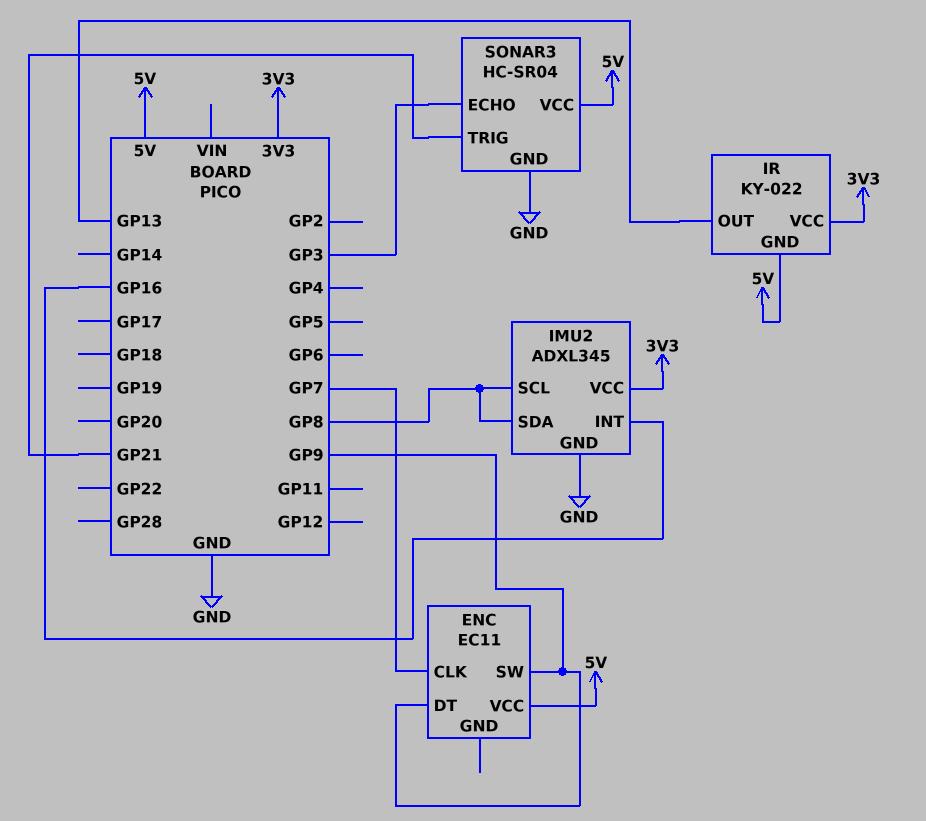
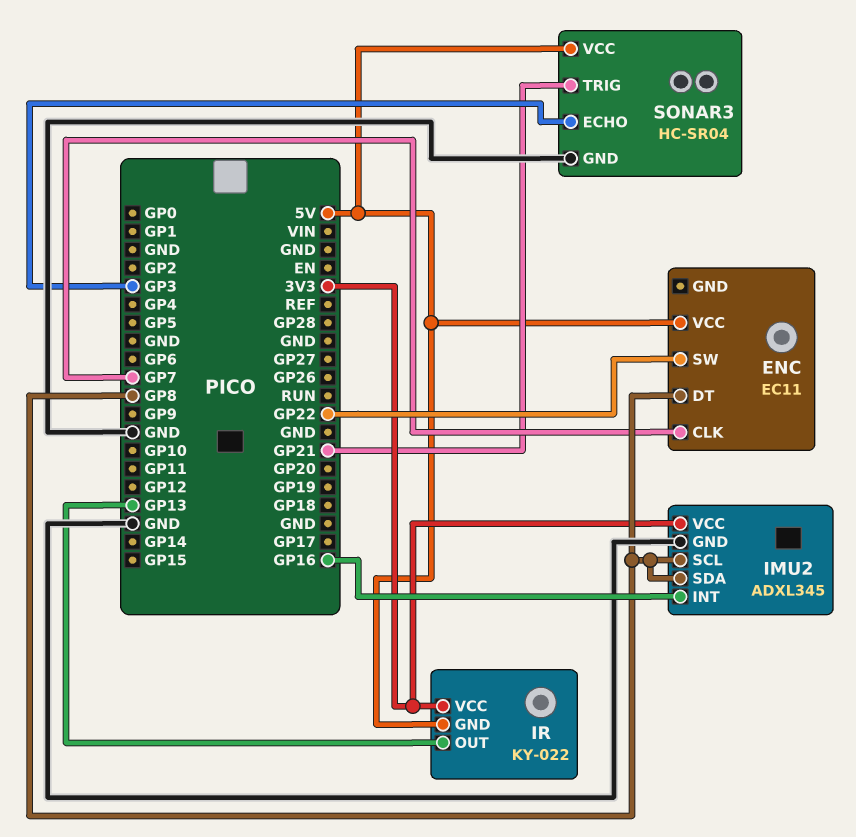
ENC pin DT: GP9 -> GP8
ENC pin SW: GP9 -> GP22

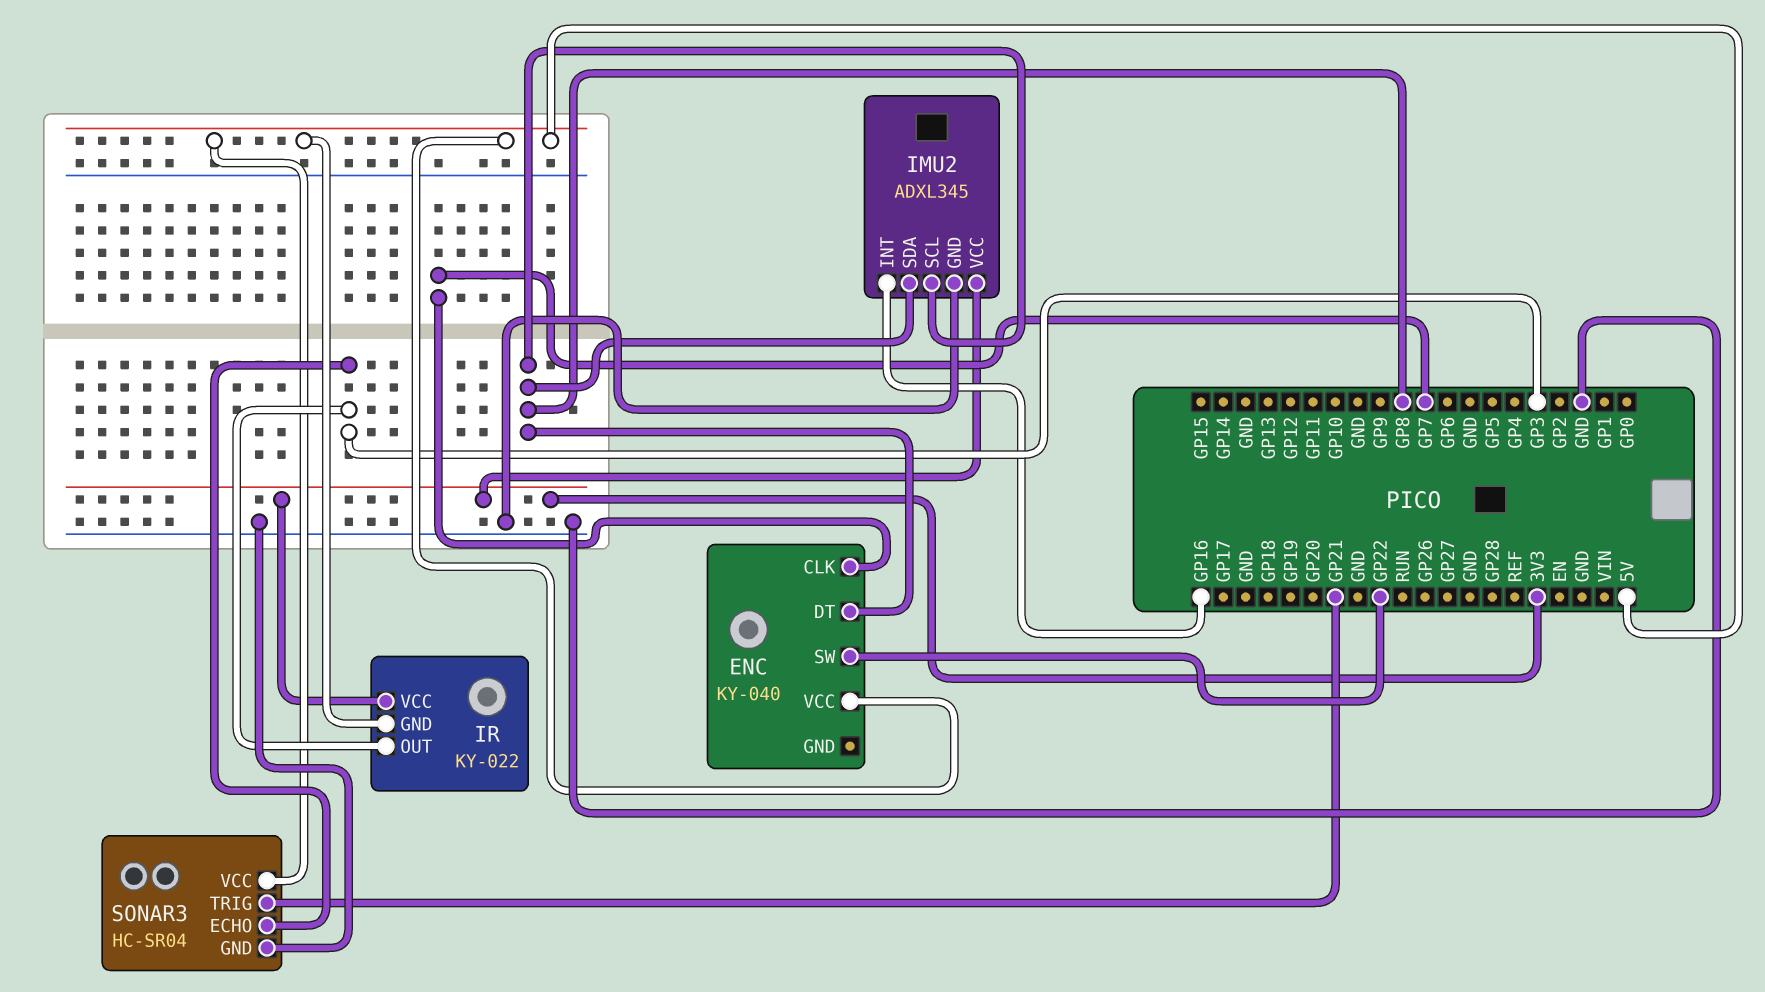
ENC: EC11 -> KY-040
IR pin OUT: GP13 -> GP3

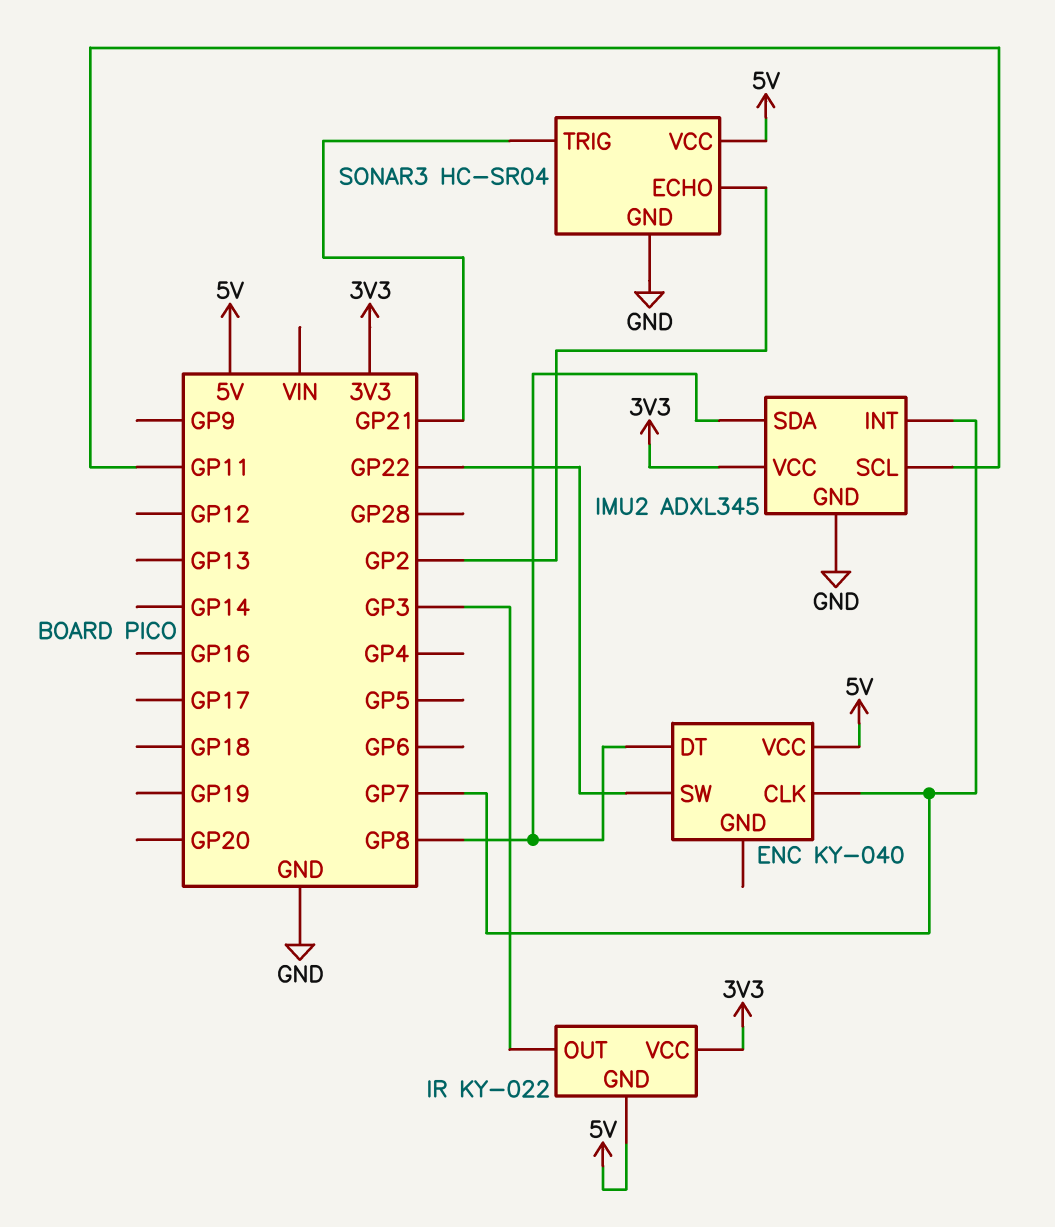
IMU2 pin INT: GP16 -> GP7
IMU2 pin SCL: GP8 -> GP11
SONAR3 pin ECHO: GP3 -> GP2

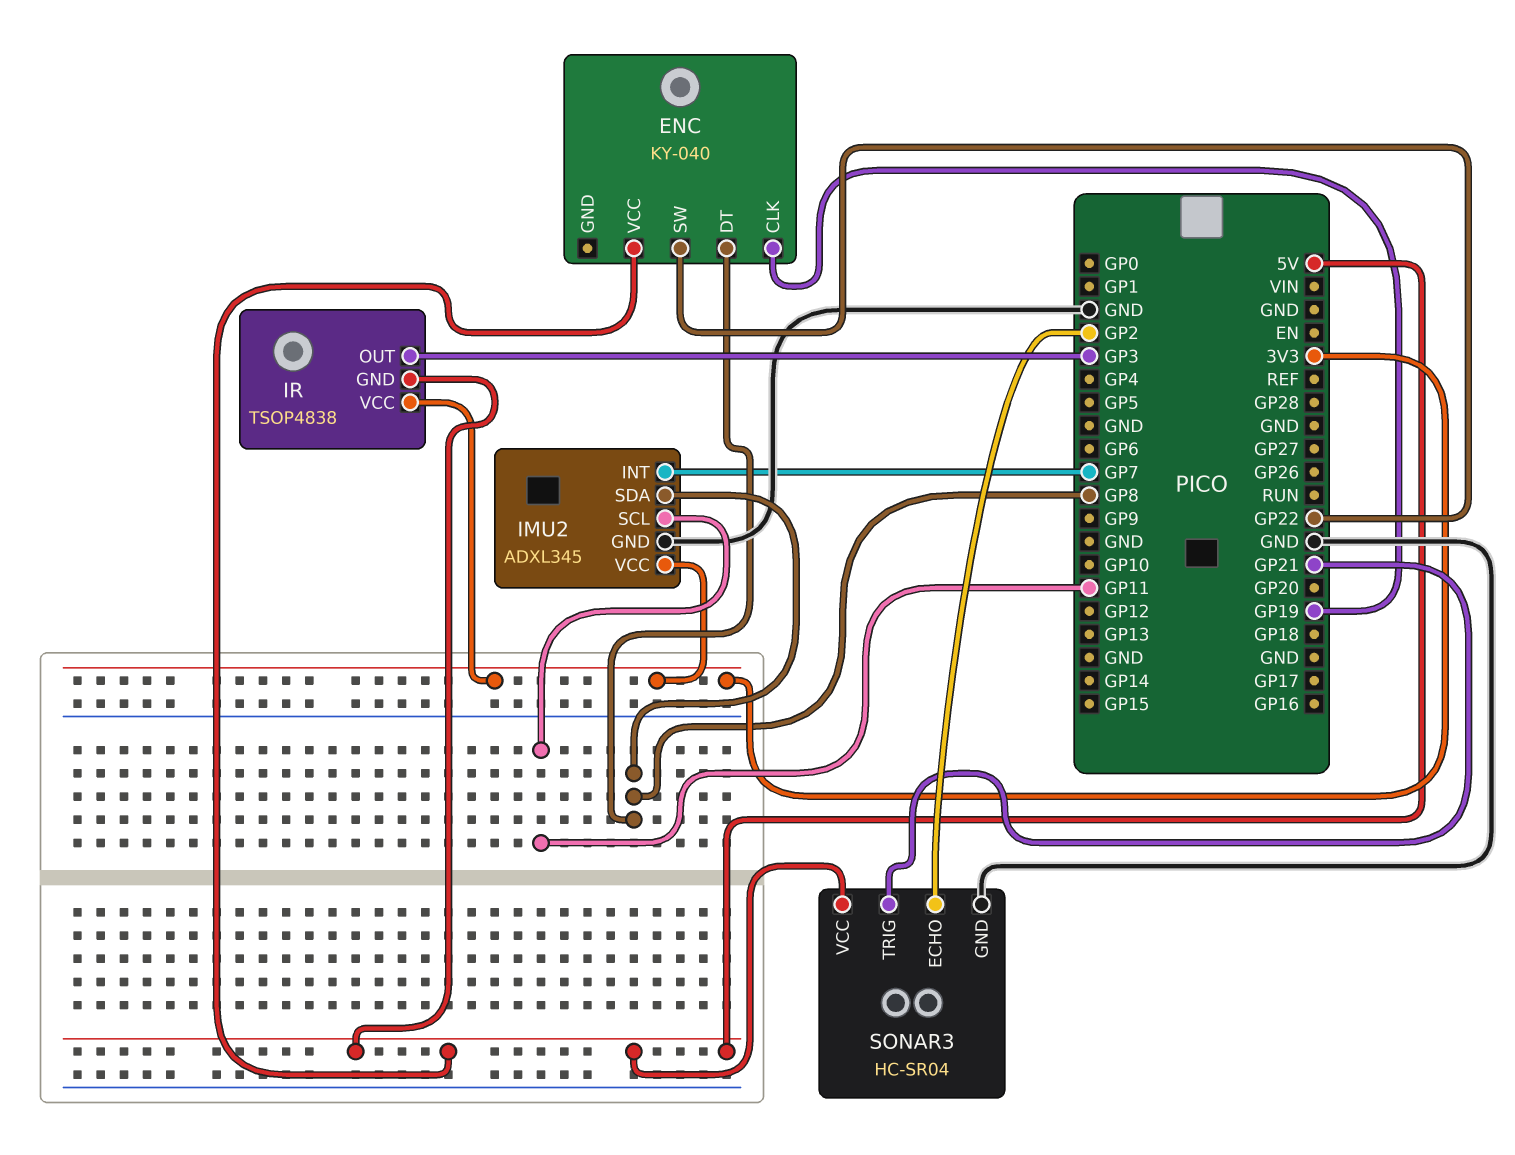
ENC pin CLK: GP7 -> GP19
IR: KY-022 -> TSOP4838

